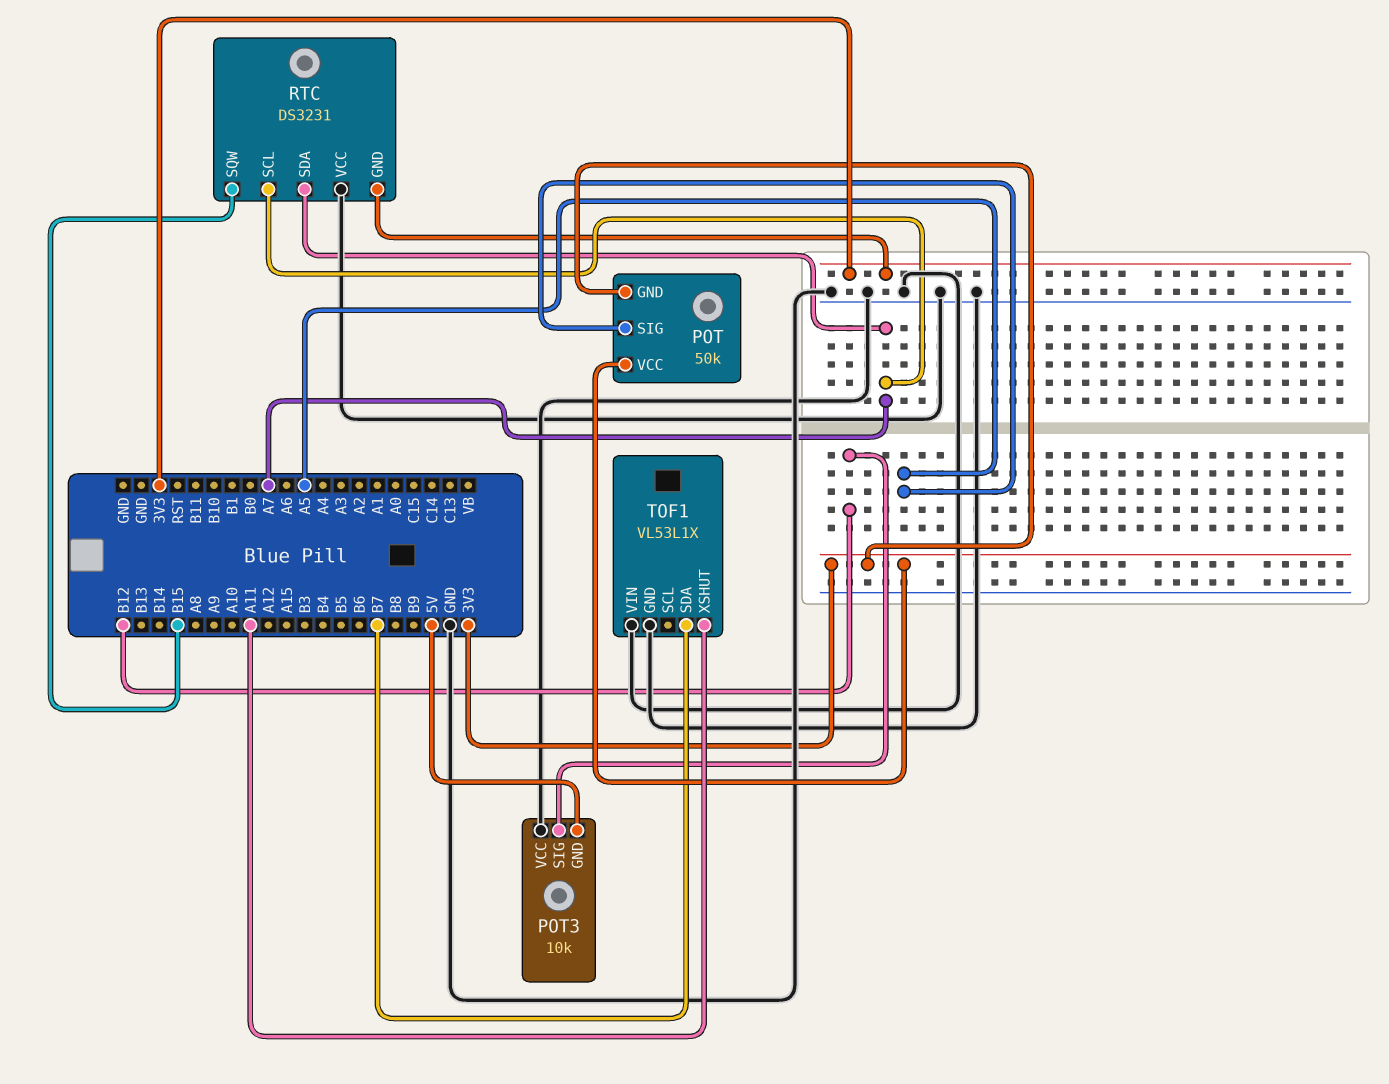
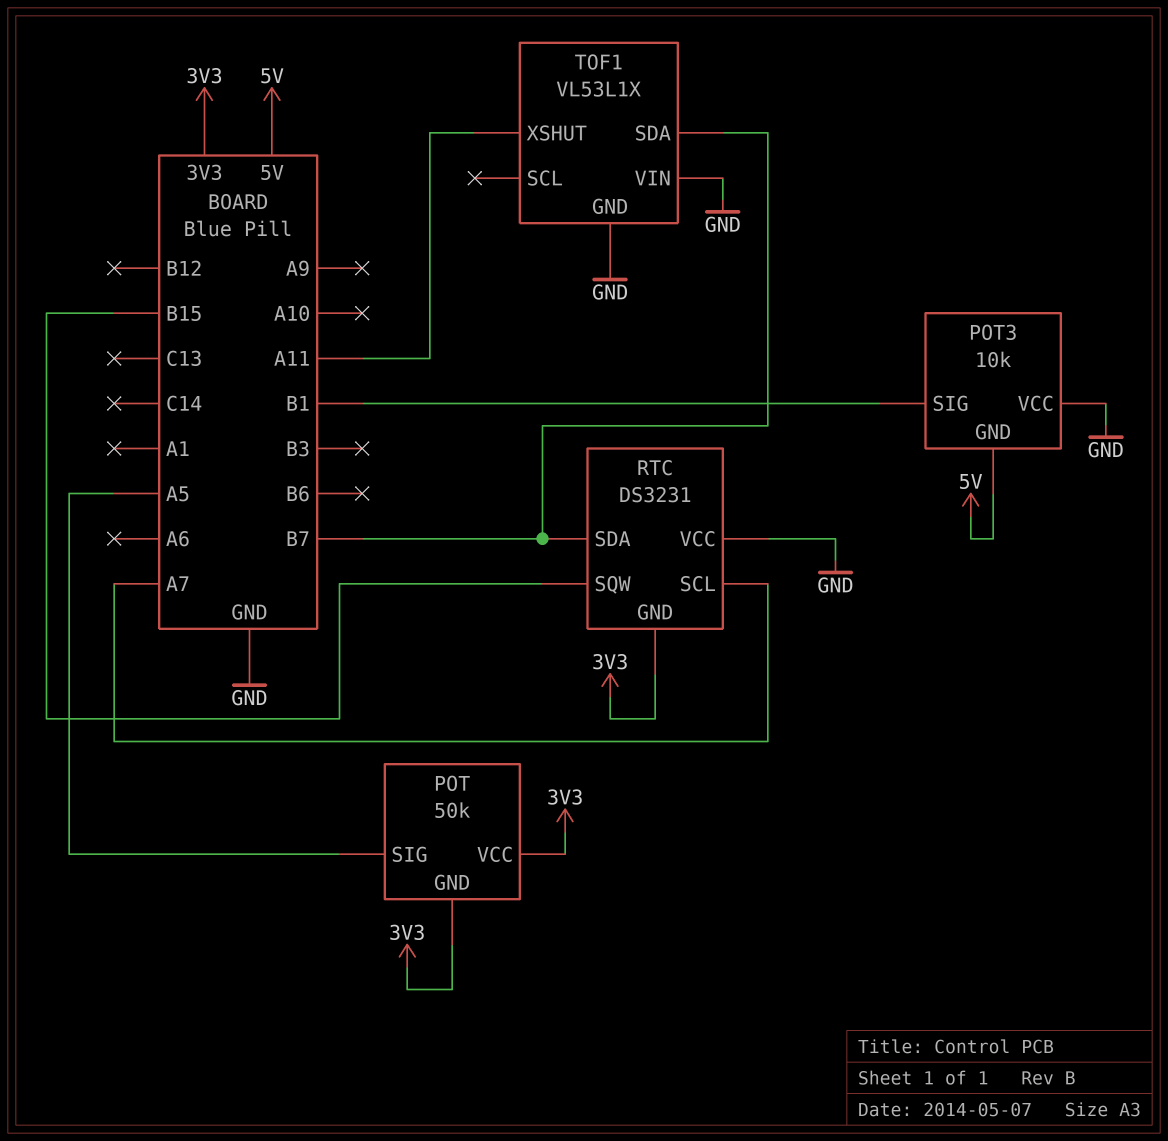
POT3 pin SIG: B12 -> B1
RTC pin SDA: A7 -> B7

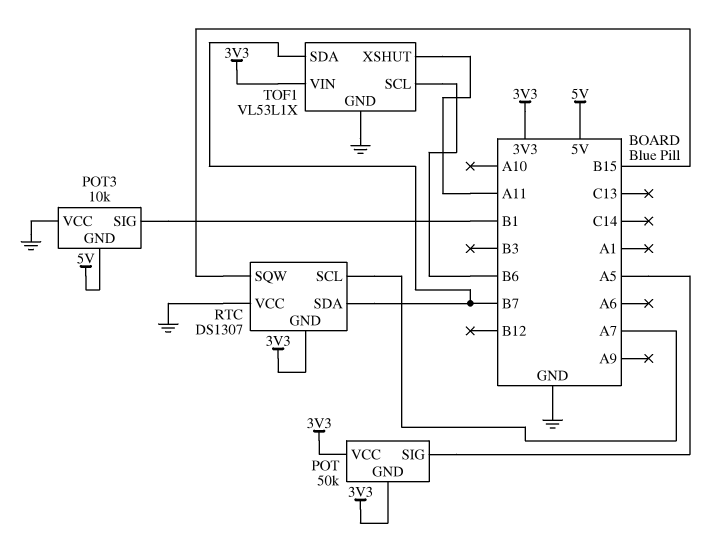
RTC: DS3231 -> DS1307
TOF1 pin SCL: none -> B6
TOF1 pin VIN: GND -> 3V3

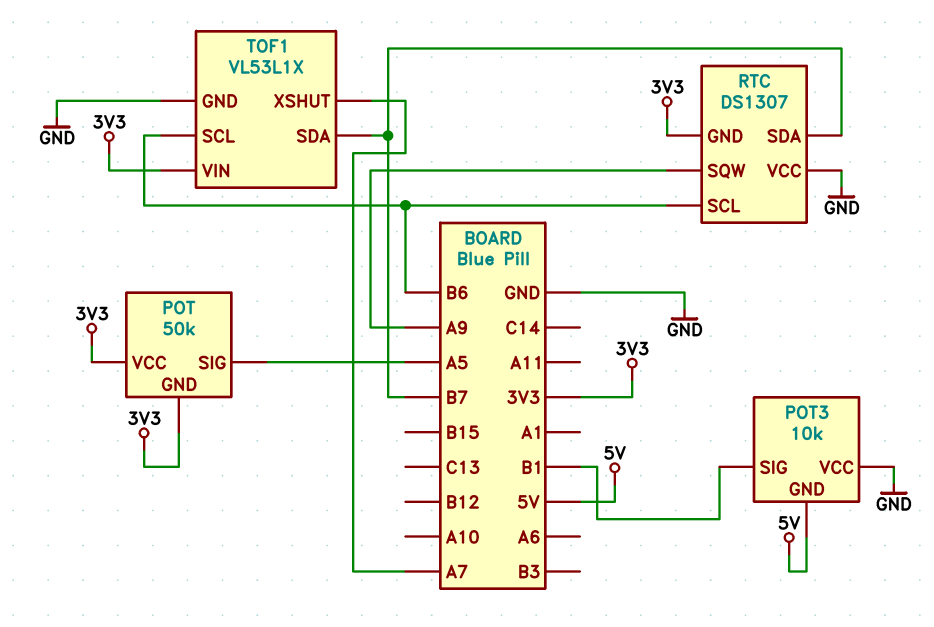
RTC pin SCL: A7 -> B6
RTC pin SQW: B15 -> A9
TOF1 pin XSHUT: A11 -> A7

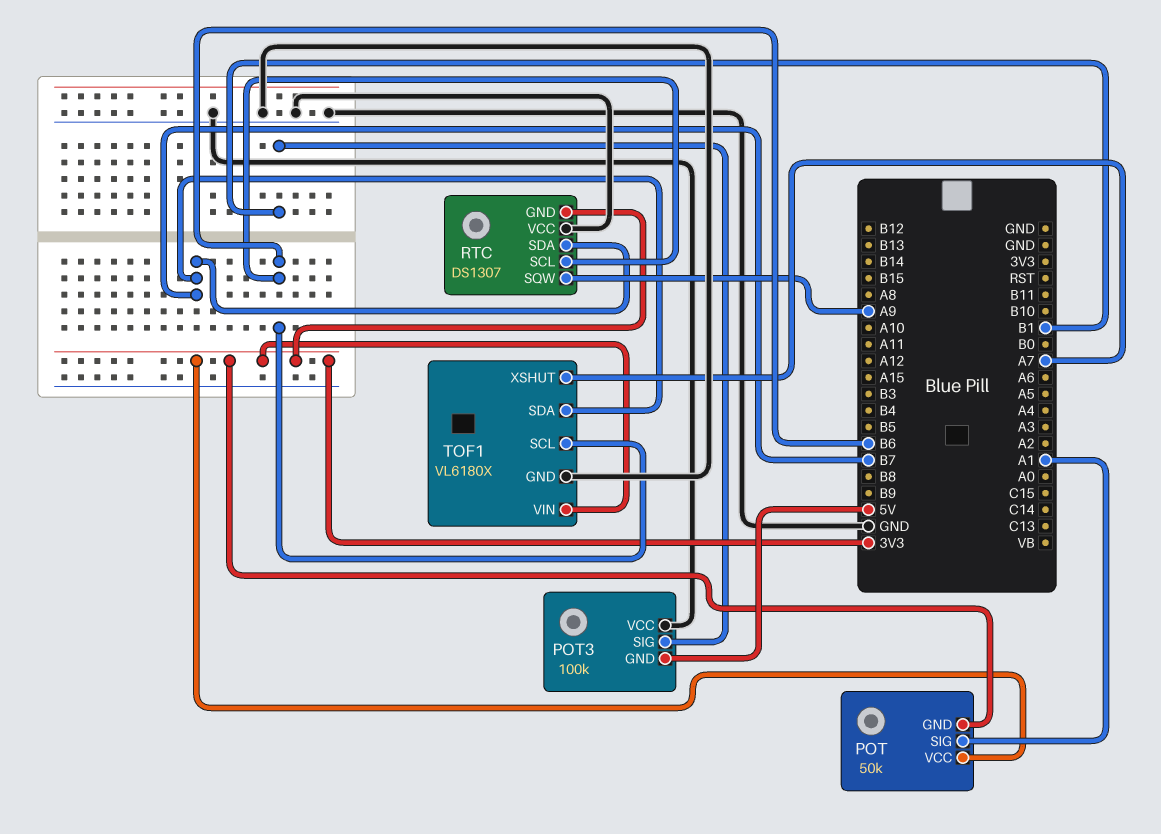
POT pin SIG: A5 -> A1
POT3: 10k -> 100k
TOF1: VL53L1X -> VL6180X

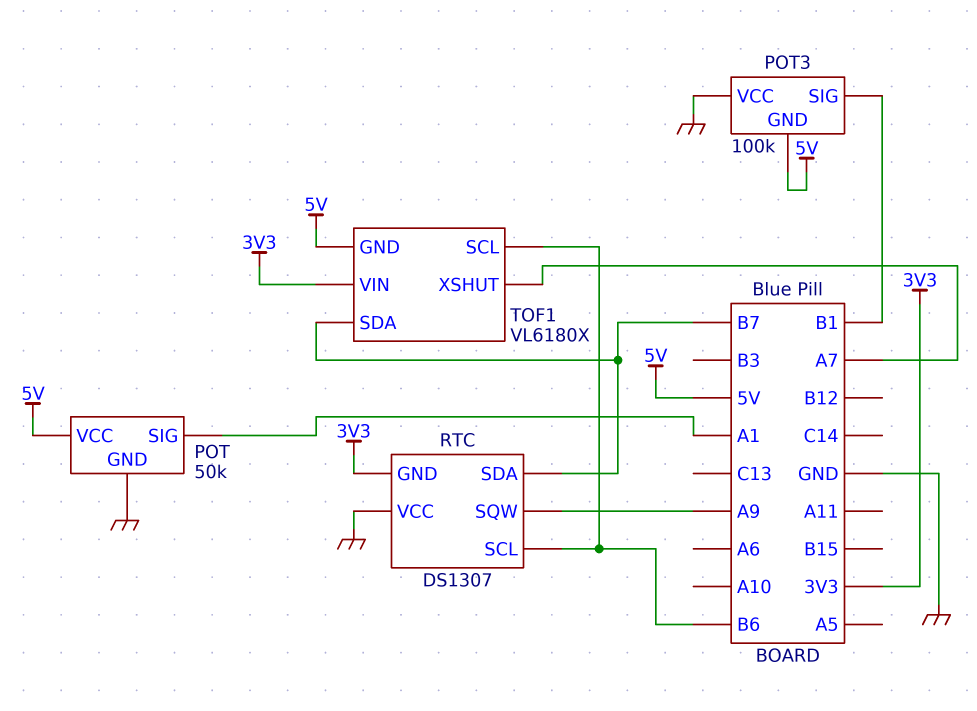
POT pin GND: 3V3 -> GND
POT pin VCC: 3V3 -> 5V
TOF1 pin GND: GND -> 5V

